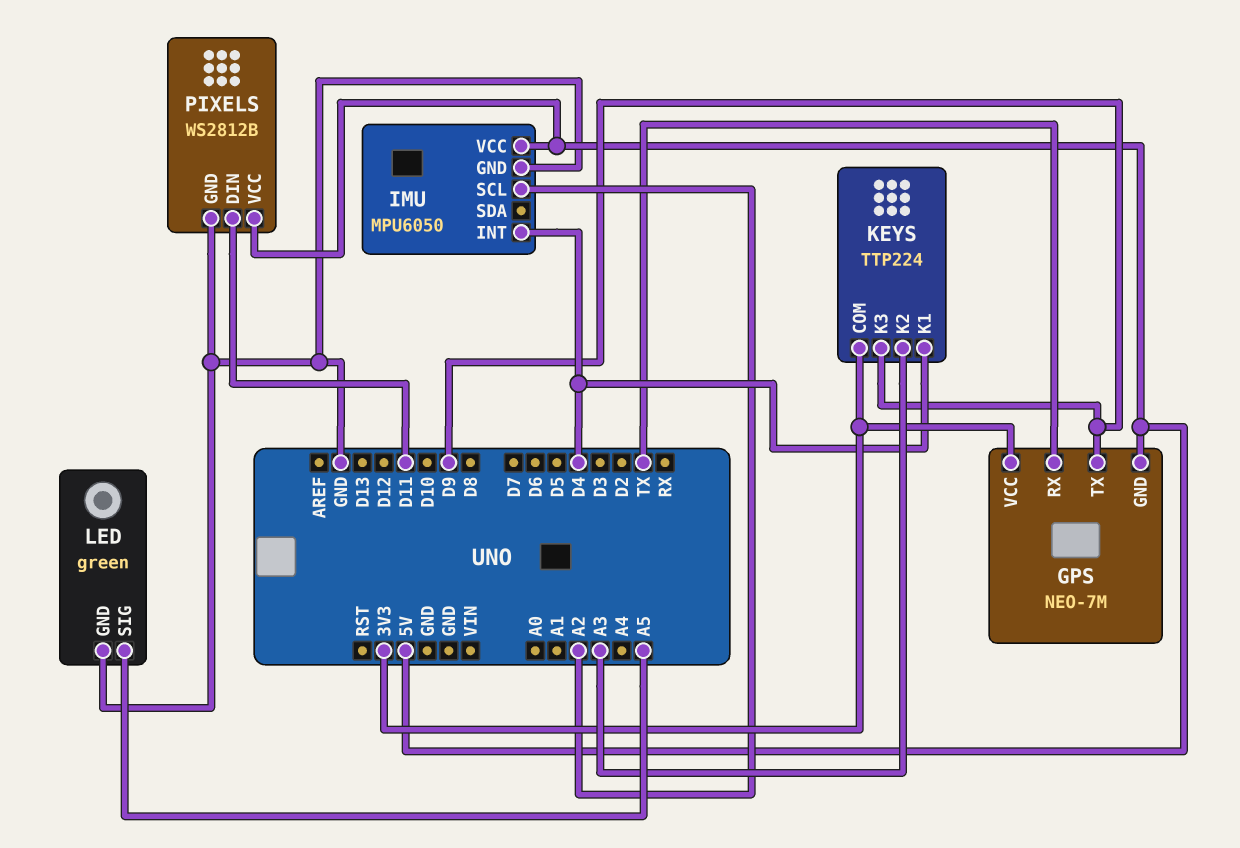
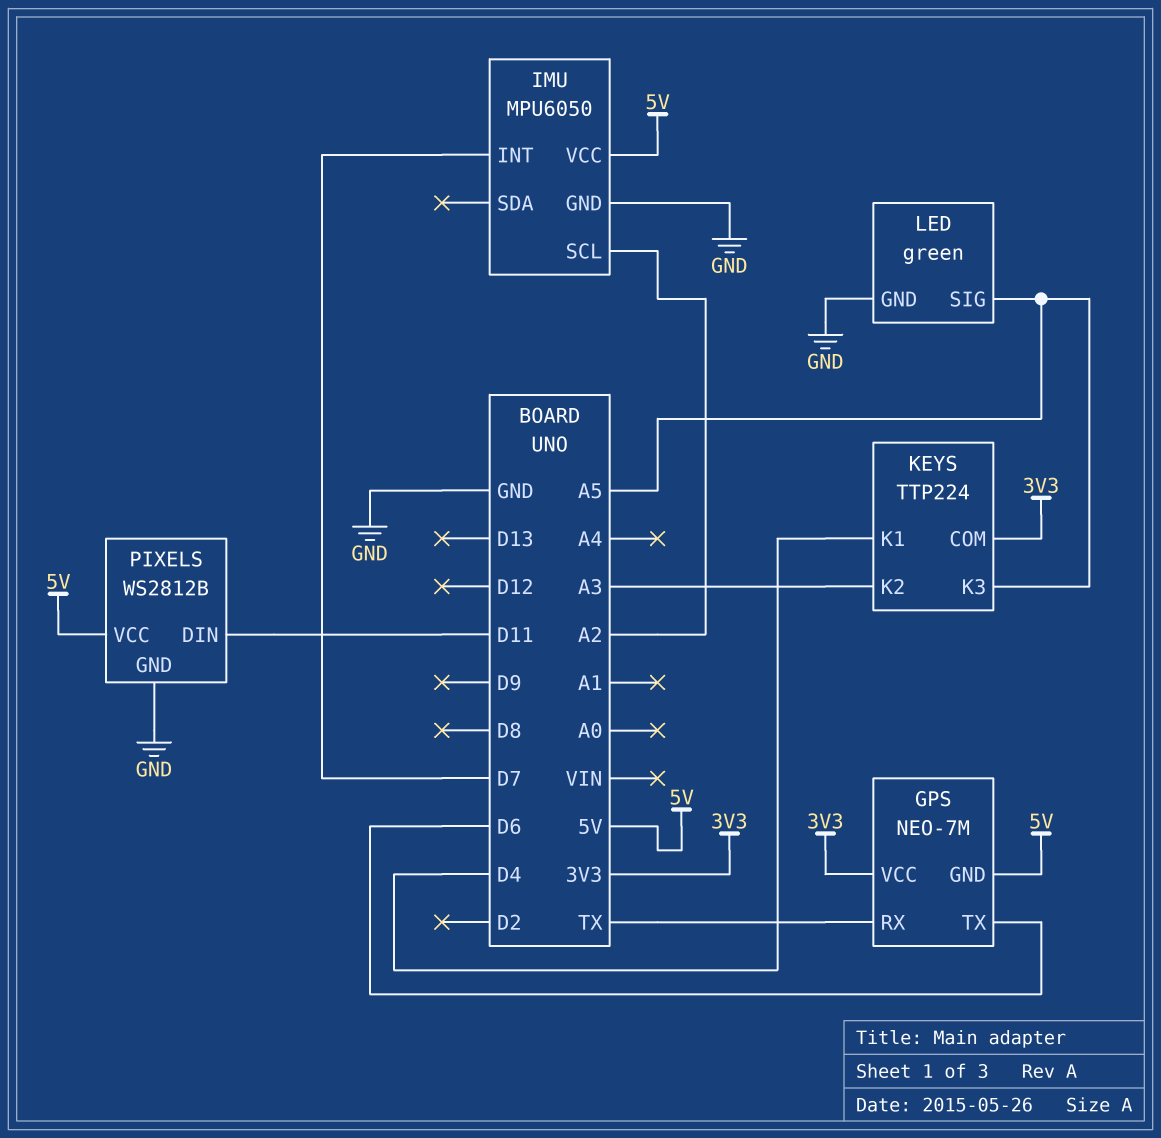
GPS pin TX: D9 -> D6
IMU pin INT: D4 -> D7
KEYS pin K3: D9 -> A5

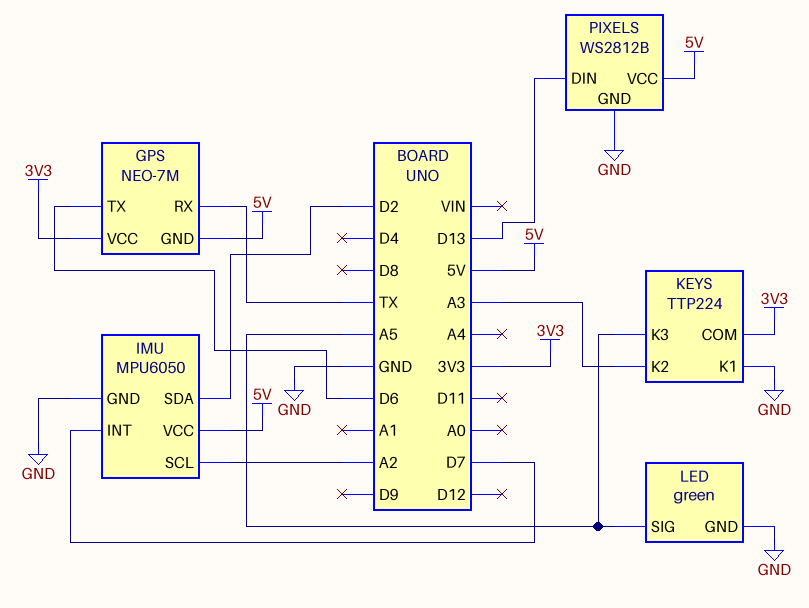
IMU pin SDA: none -> D2
KEYS pin K1: D4 -> GND
PIXELS pin DIN: D11 -> D13

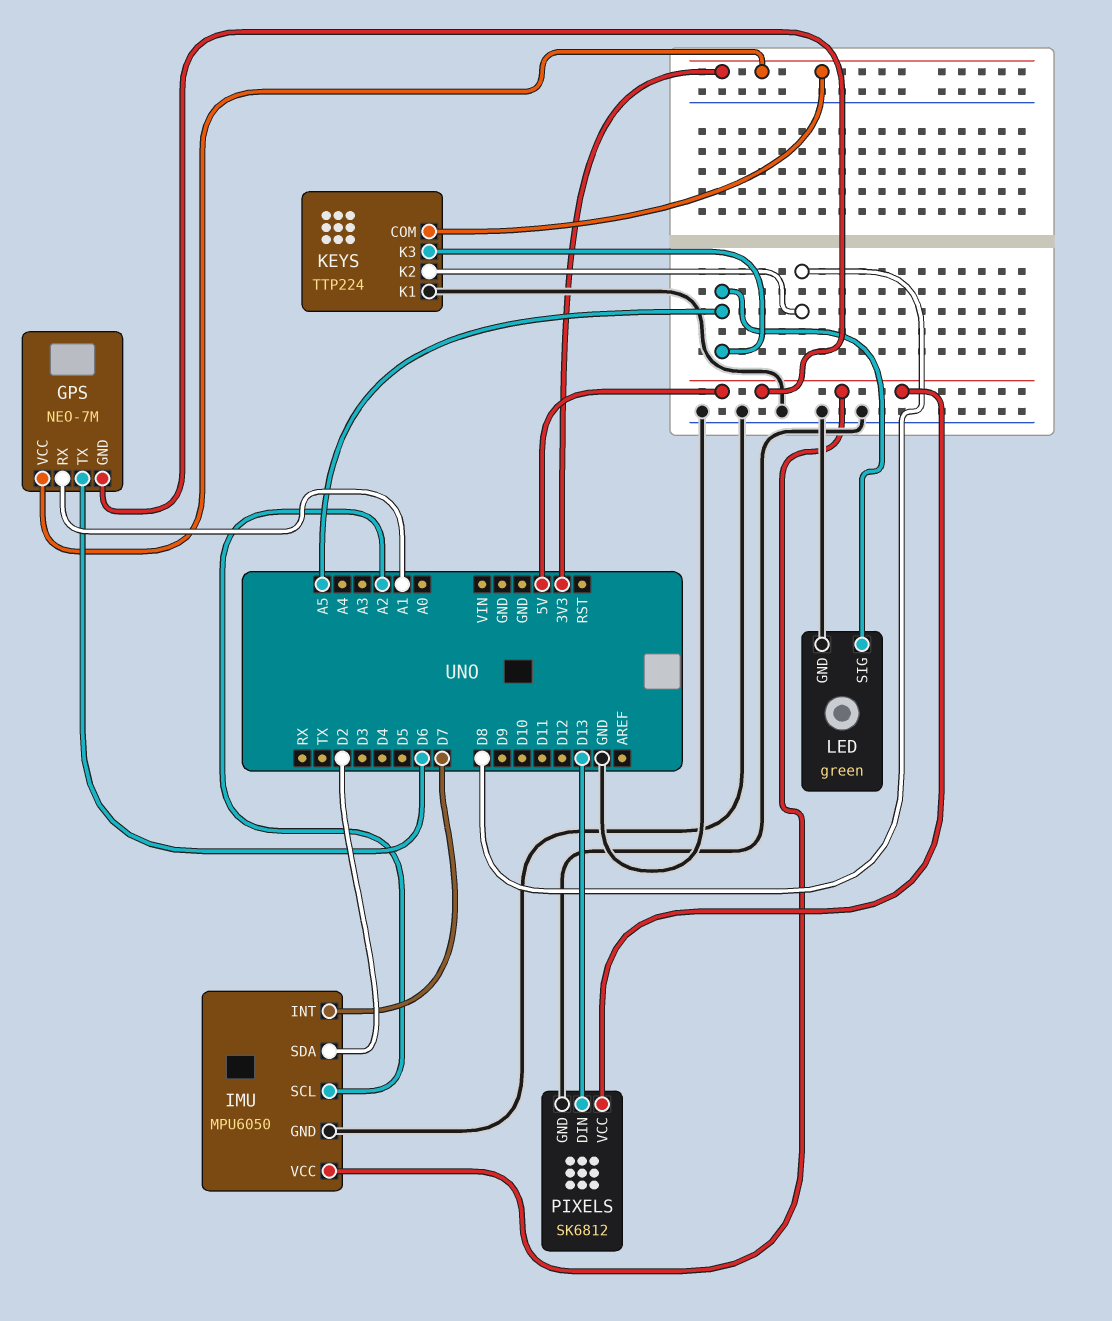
GPS pin RX: TX -> A1
KEYS pin K2: A3 -> D8
PIXELS: WS2812B -> SK6812

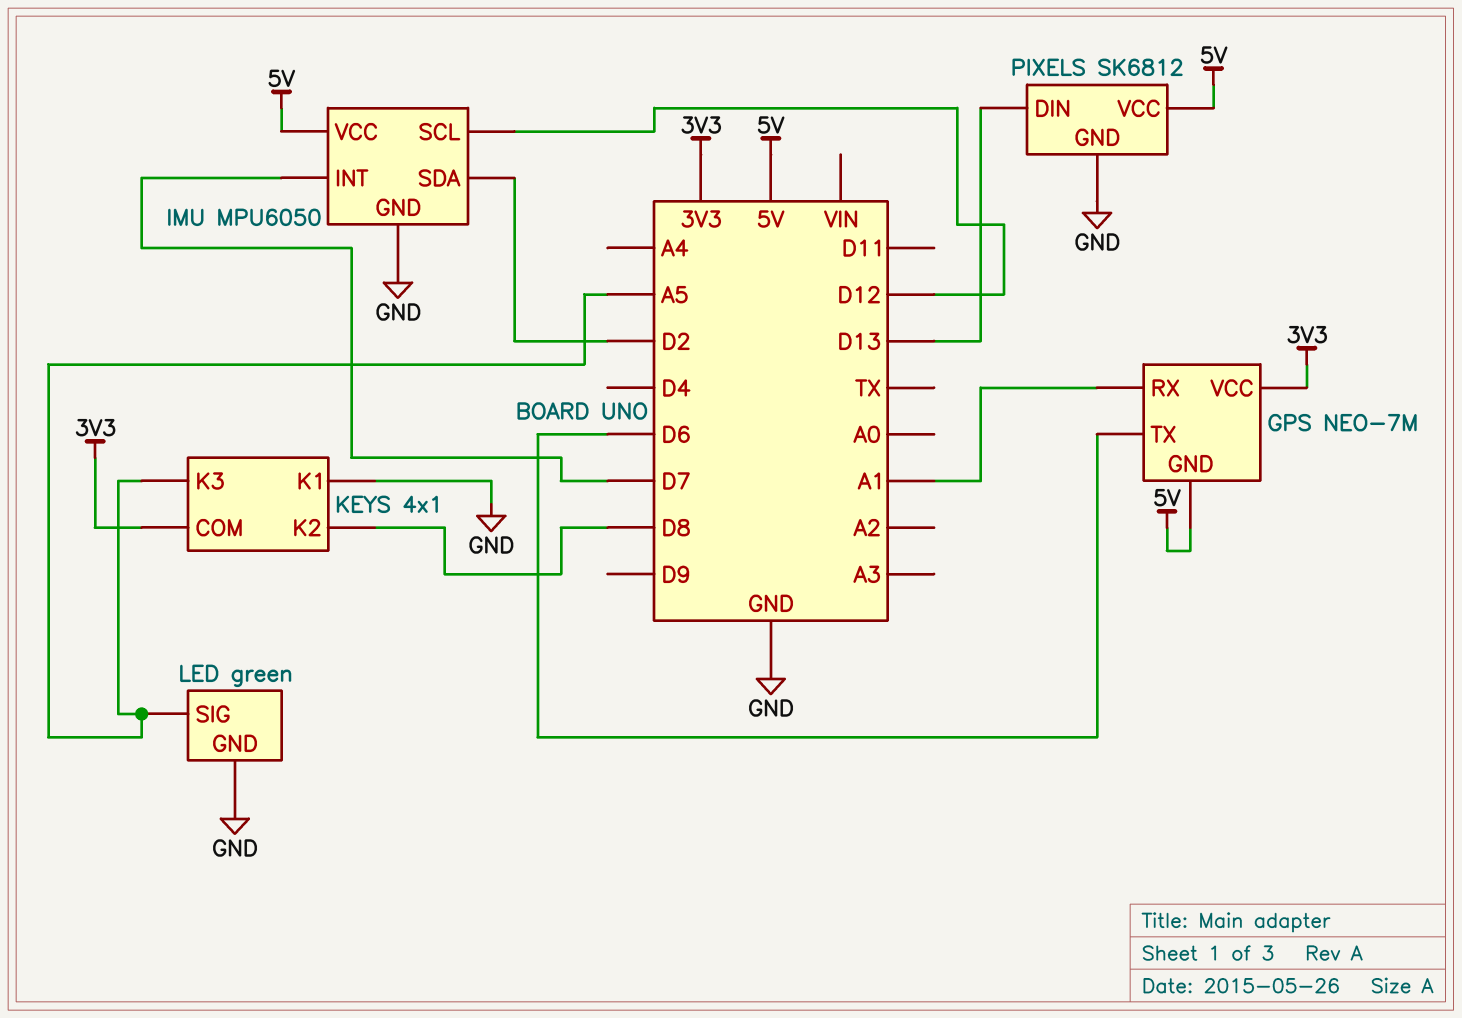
IMU pin SCL: A2 -> D12
KEYS: TTP224 -> 4x1

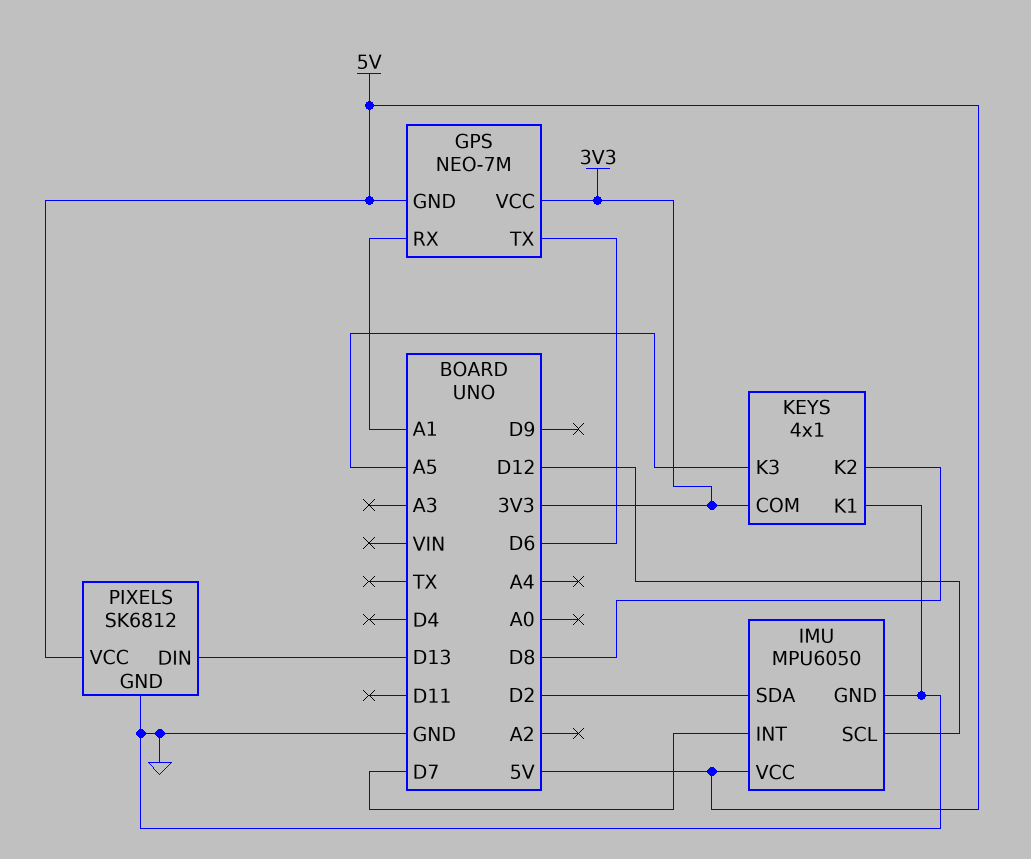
LED: green -> none
LED pin GND: GND -> none
LED pin SIG: A5 -> none

